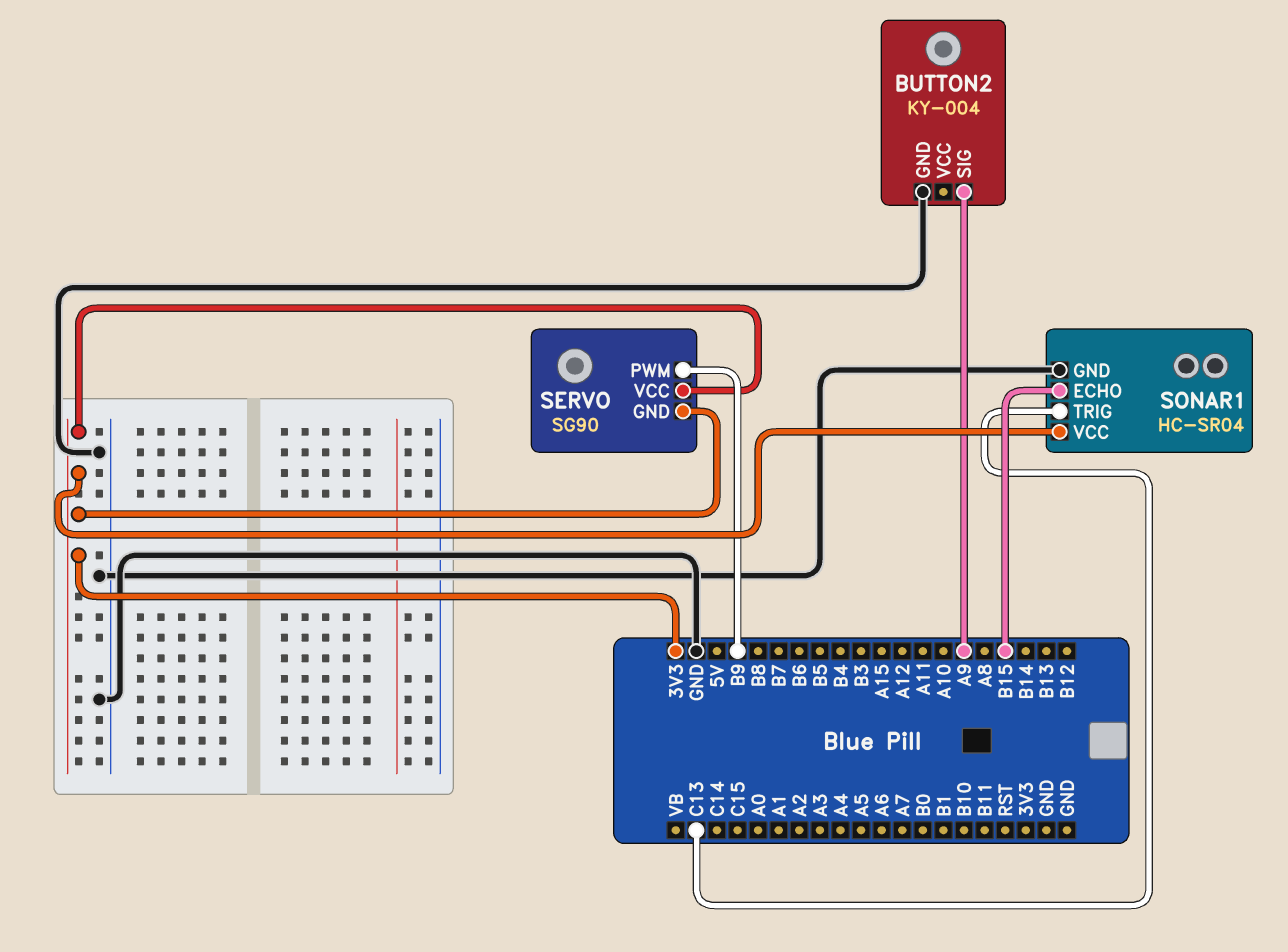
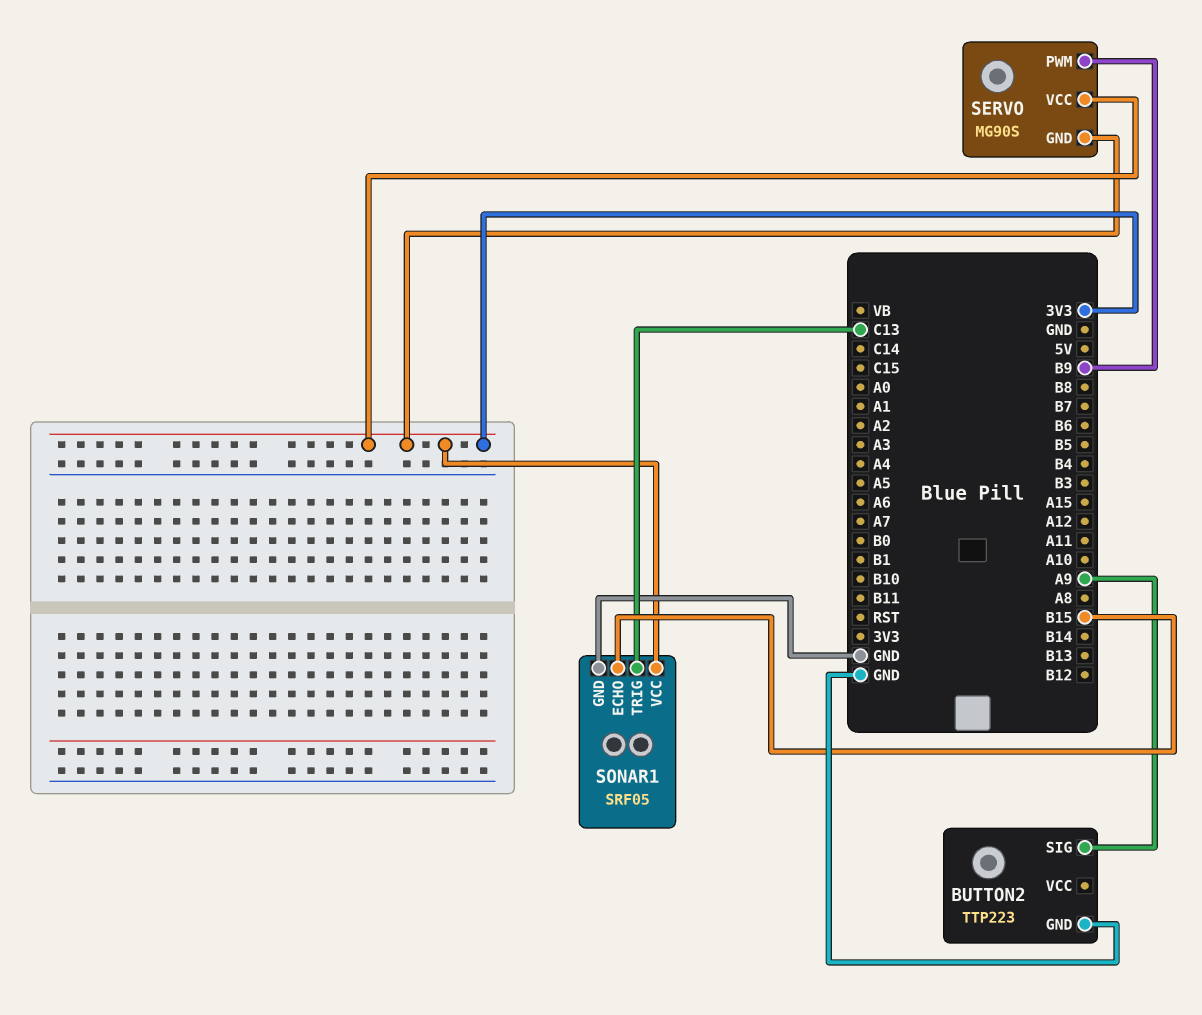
BUTTON2: KY-004 -> TTP223
SERVO: SG90 -> MG90S
SONAR1: HC-SR04 -> SRF05

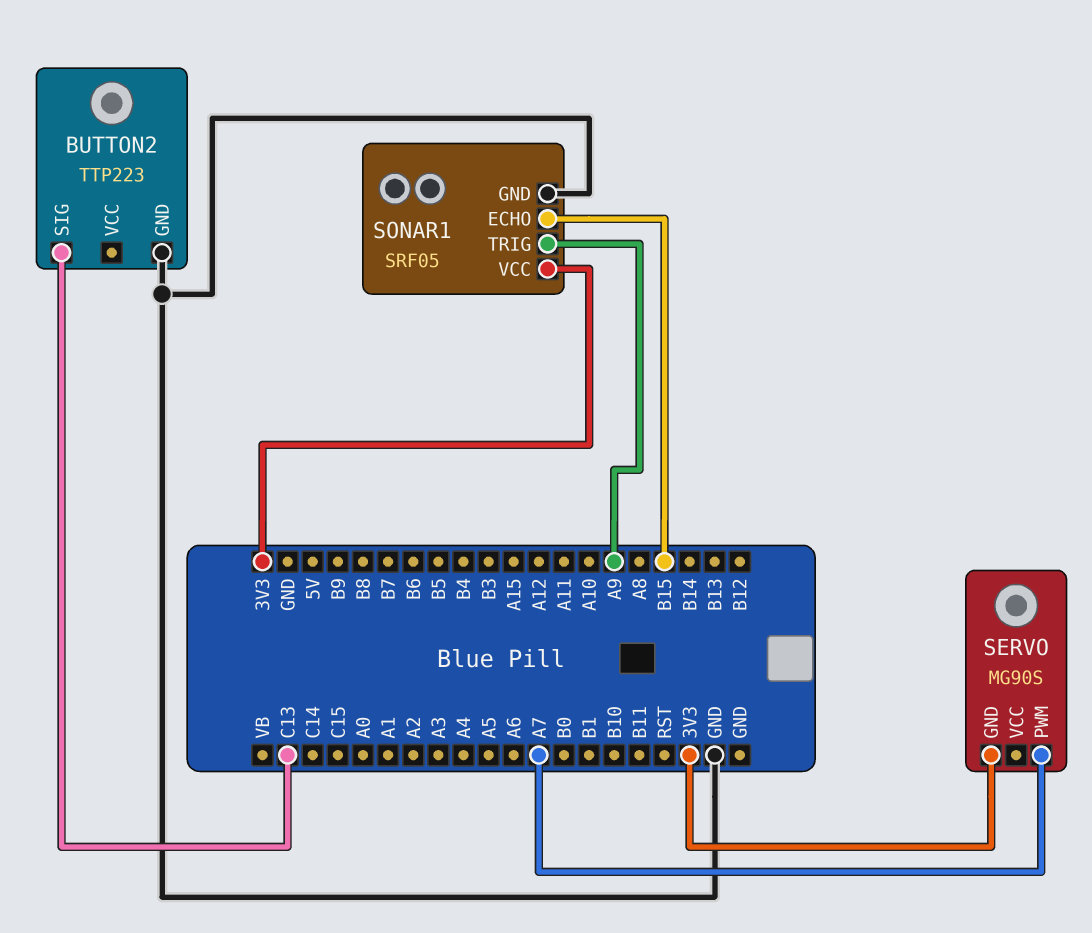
BUTTON2 pin SIG: A9 -> C13
SERVO pin PWM: B9 -> A7
SERVO pin VCC: 3V3 -> none
SONAR1 pin TRIG: C13 -> A9

